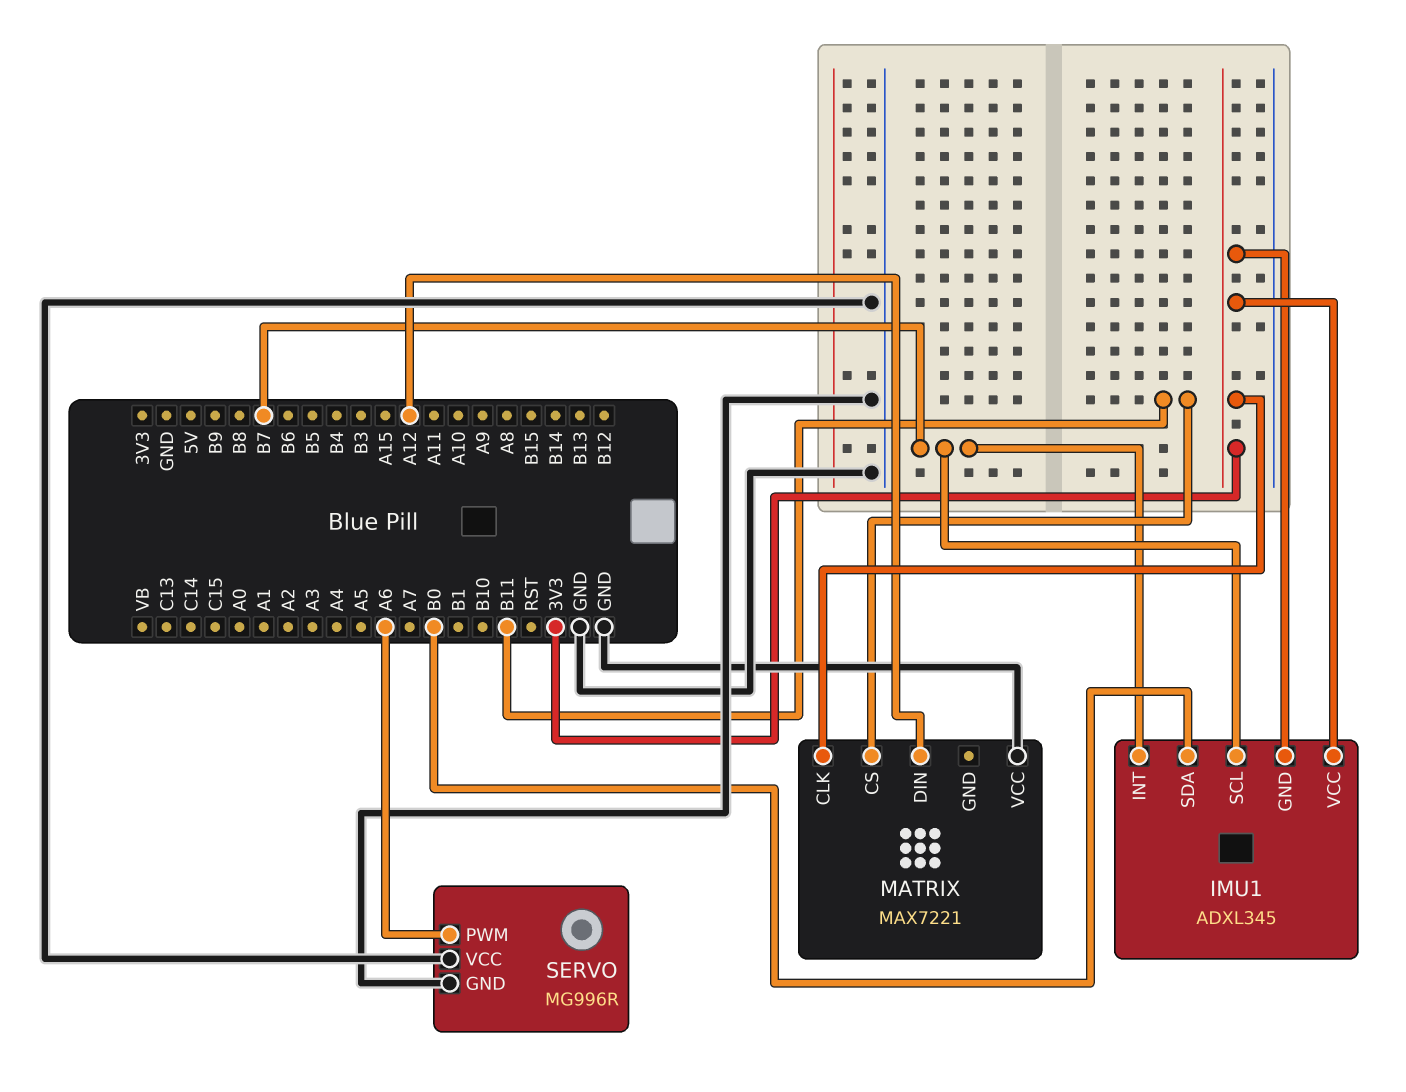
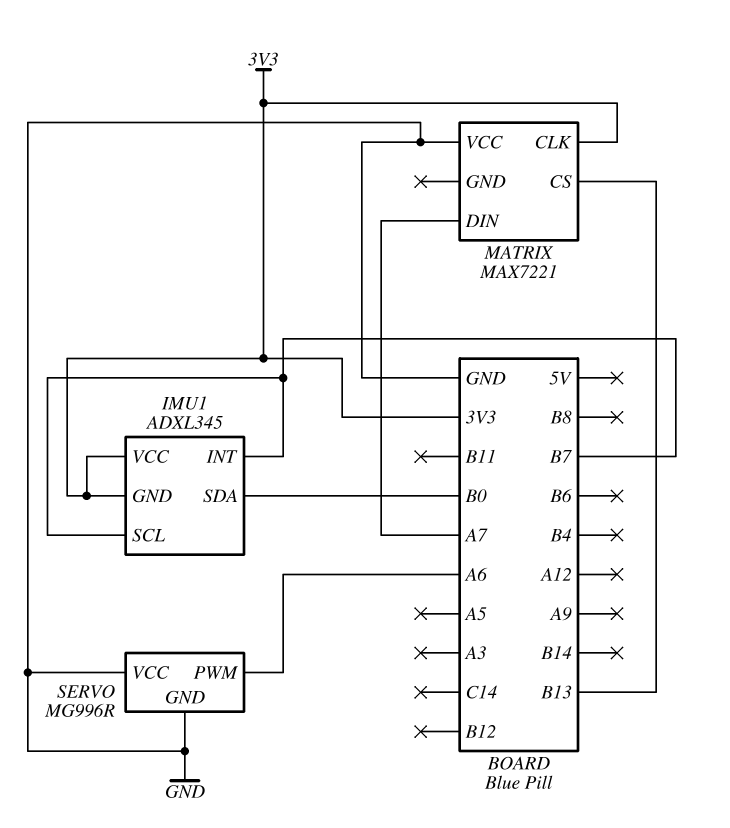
MATRIX pin CS: B11 -> B13
MATRIX pin DIN: A12 -> A7

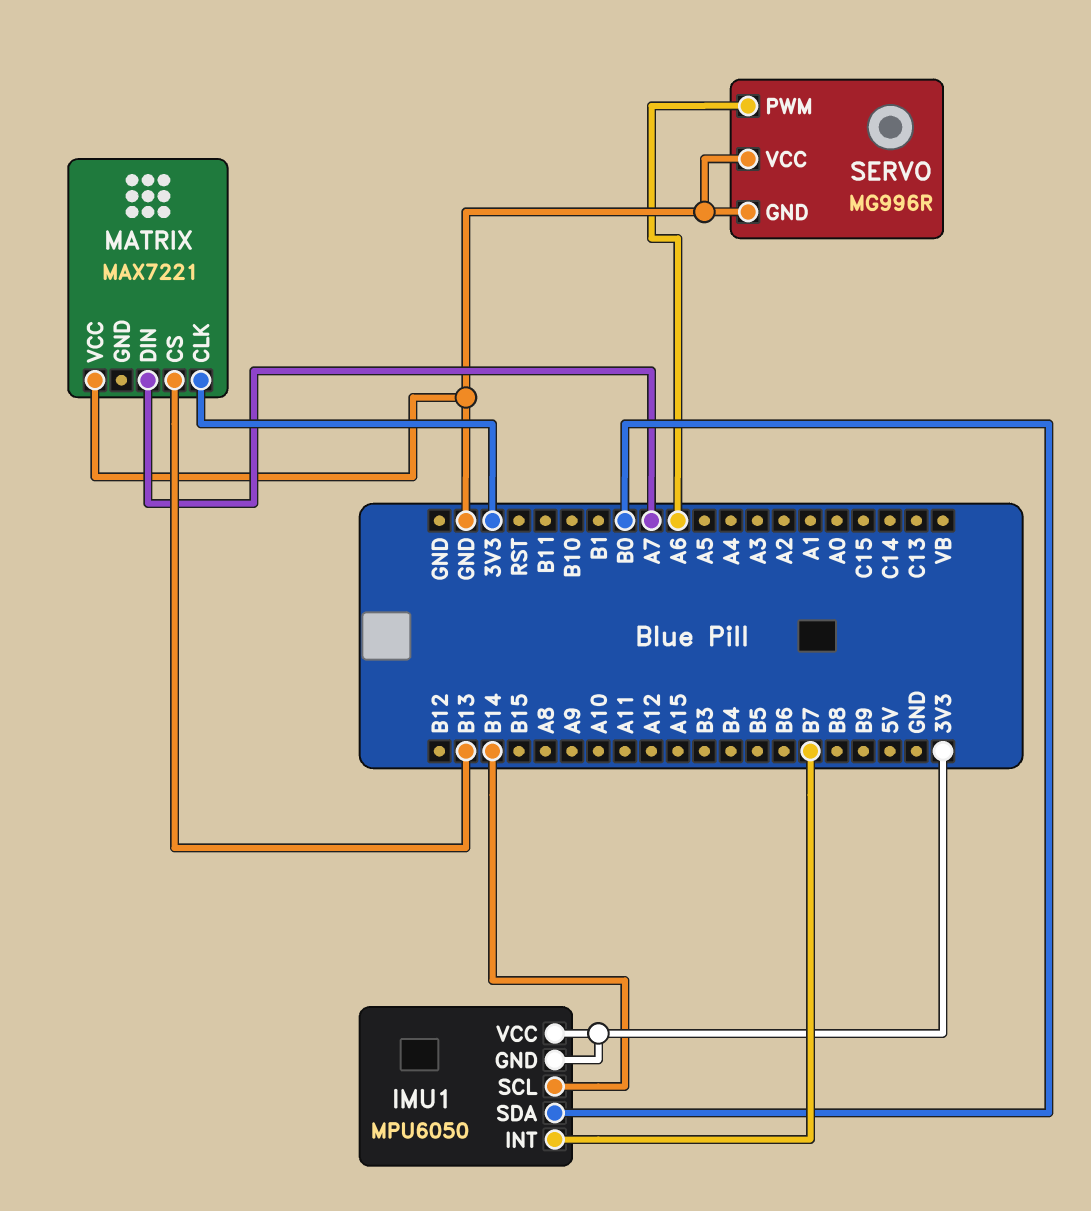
IMU1: ADXL345 -> MPU6050
IMU1 pin SCL: B7 -> B14

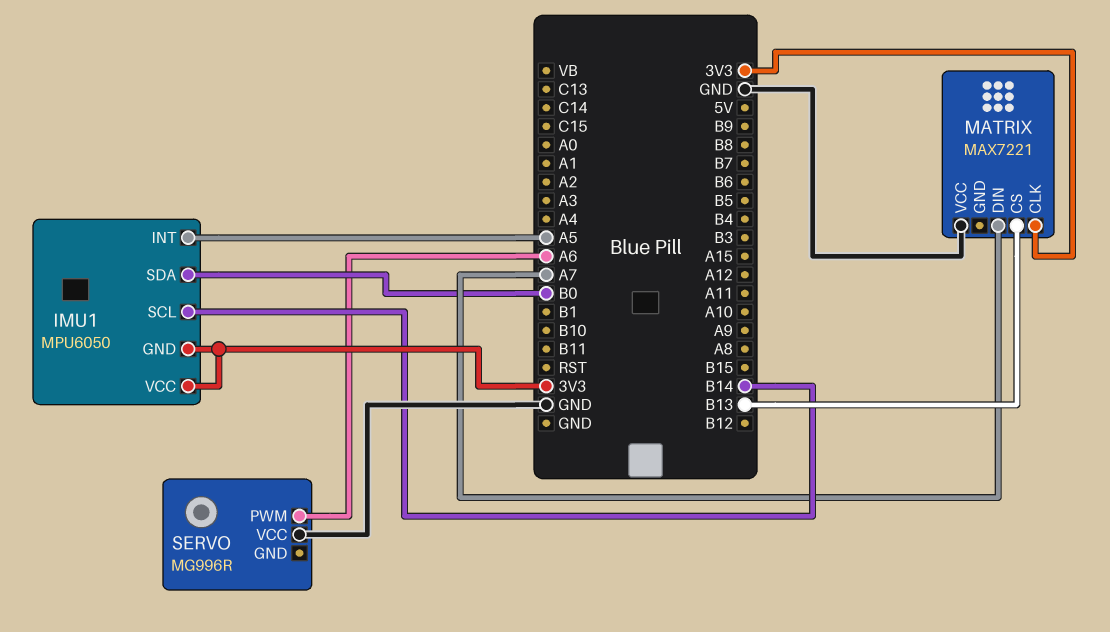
IMU1 pin INT: B7 -> A5
SERVO pin GND: GND -> none

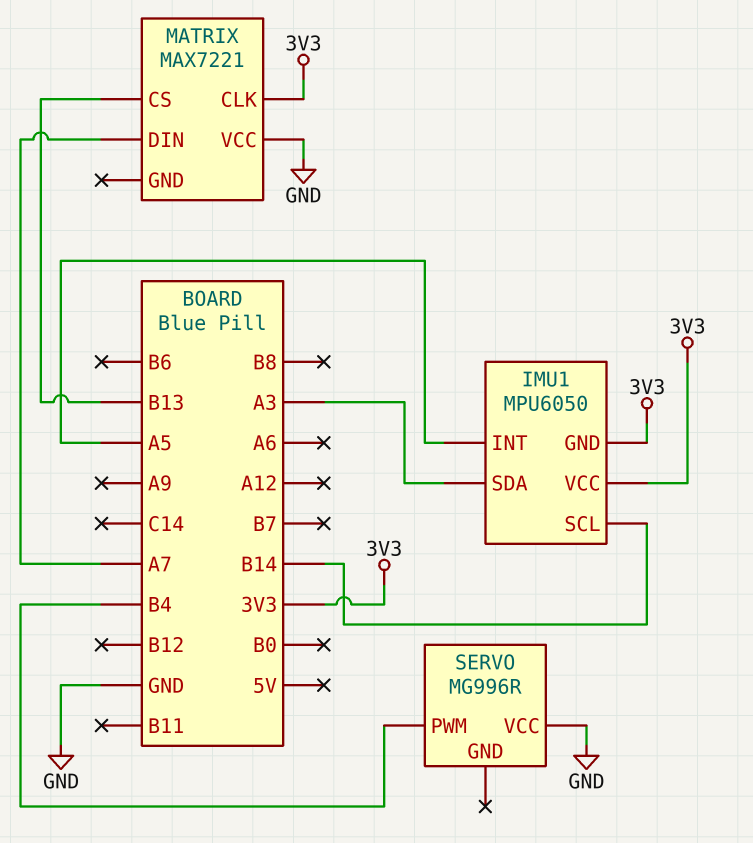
IMU1 pin SDA: B0 -> A3
SERVO pin PWM: A6 -> B4

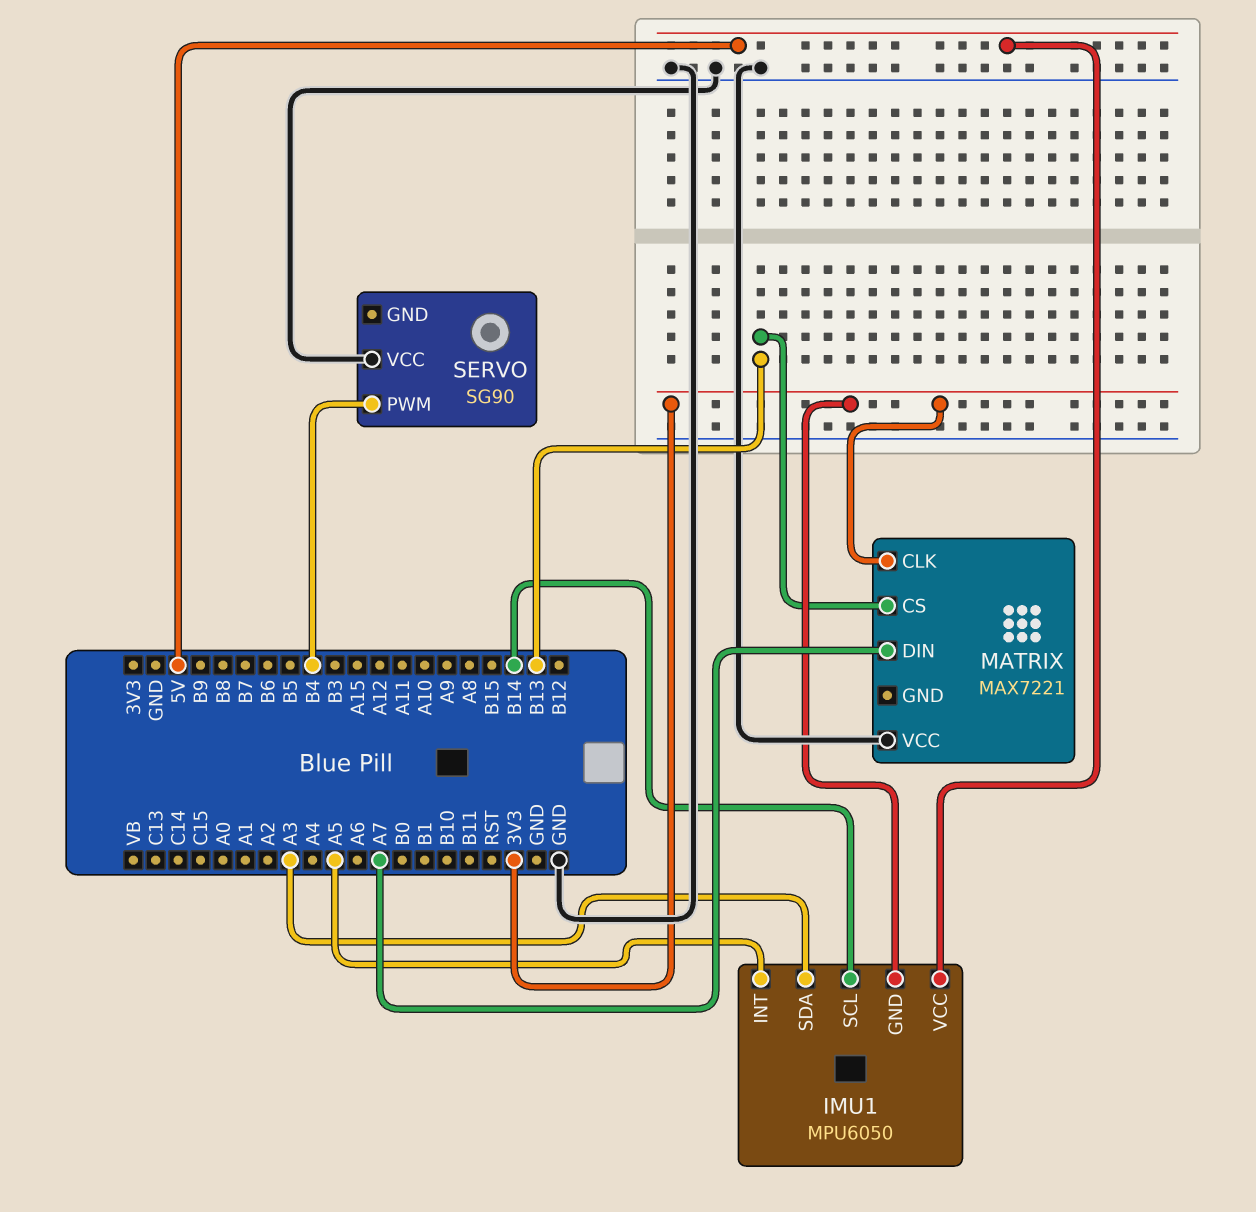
IMU1 pin VCC: 3V3 -> 5V
SERVO: MG996R -> SG90

